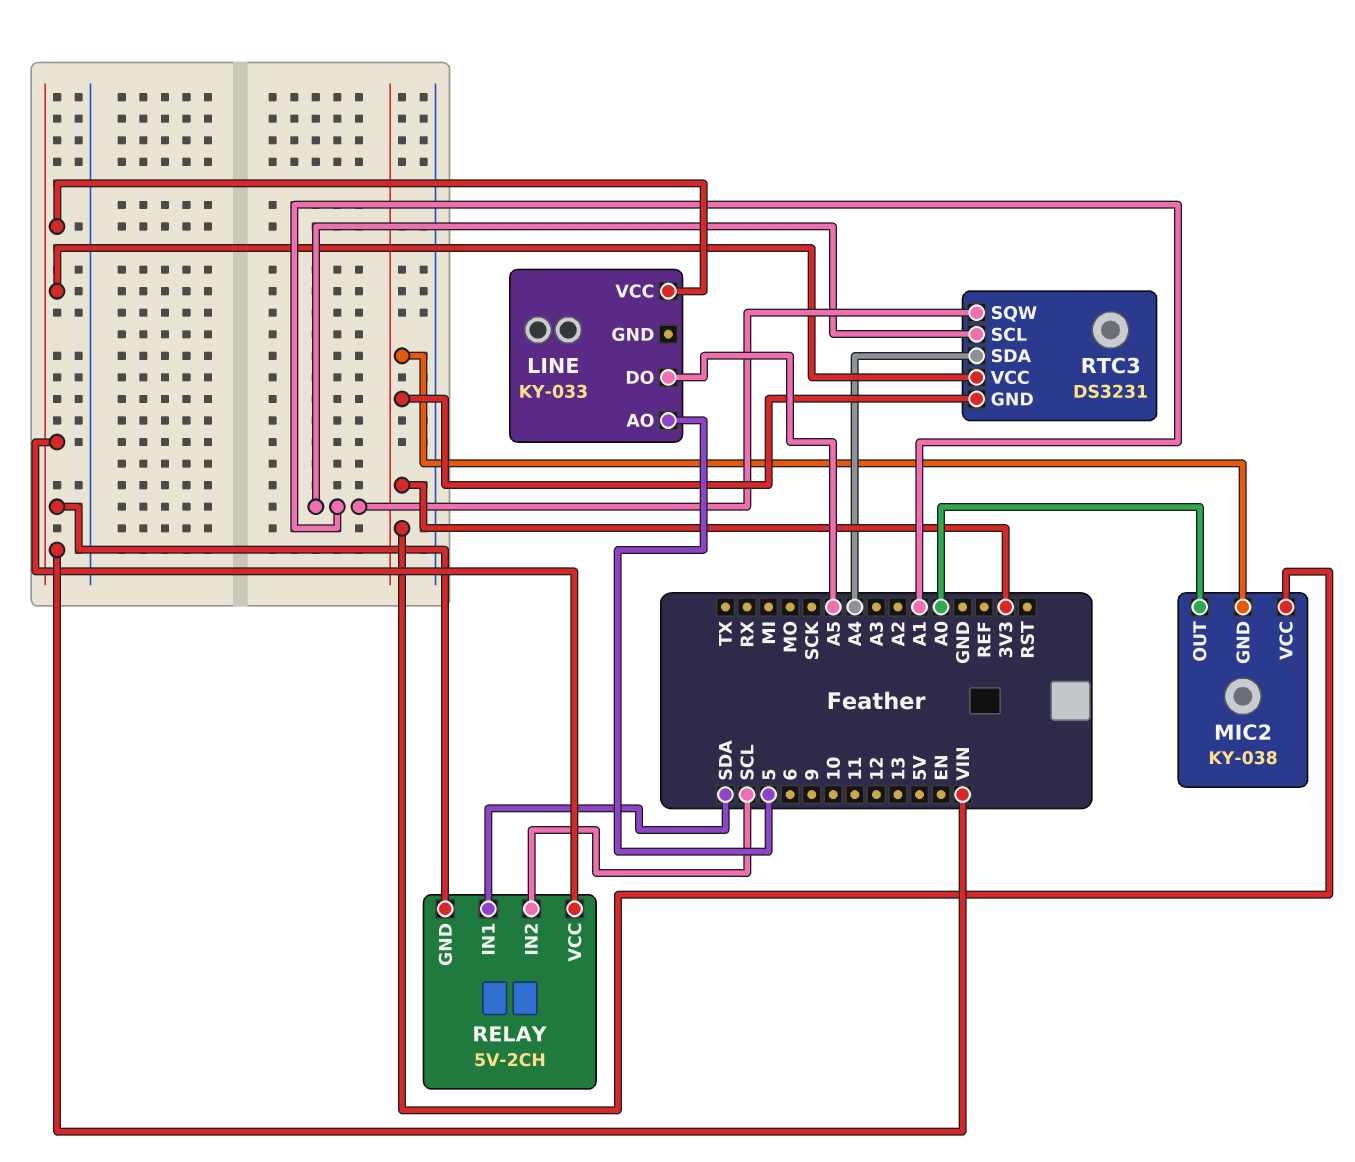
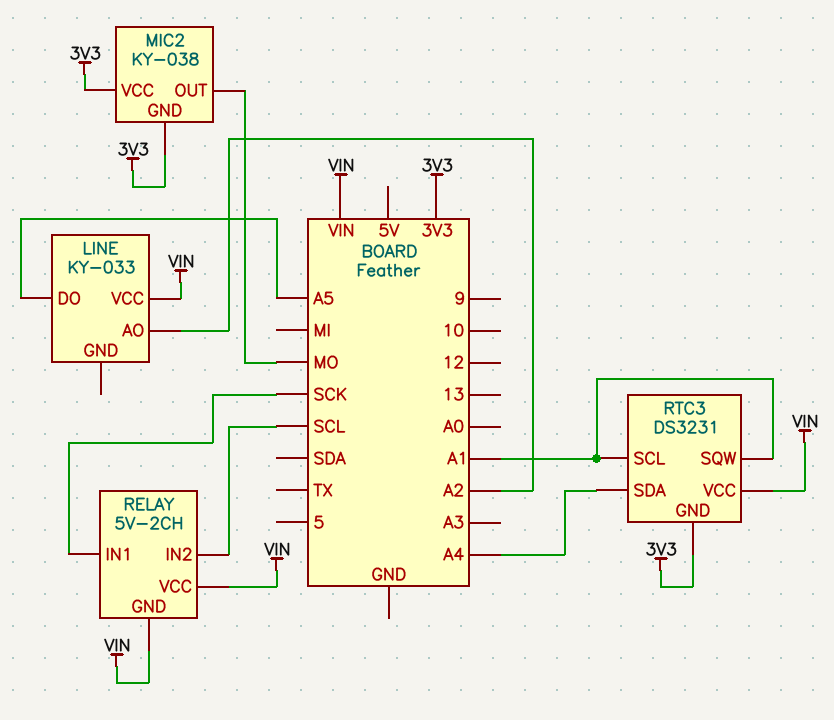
LINE pin AO: 5 -> A2
MIC2 pin OUT: A0 -> MO
RELAY pin IN1: SDA -> SCK

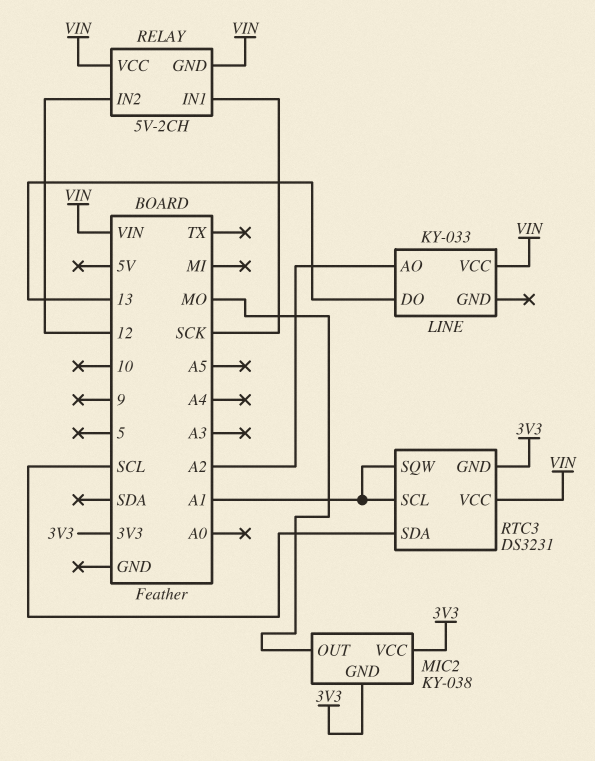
LINE pin DO: A5 -> 13
RELAY pin IN2: SCL -> 12
RTC3 pin SDA: A4 -> SCL

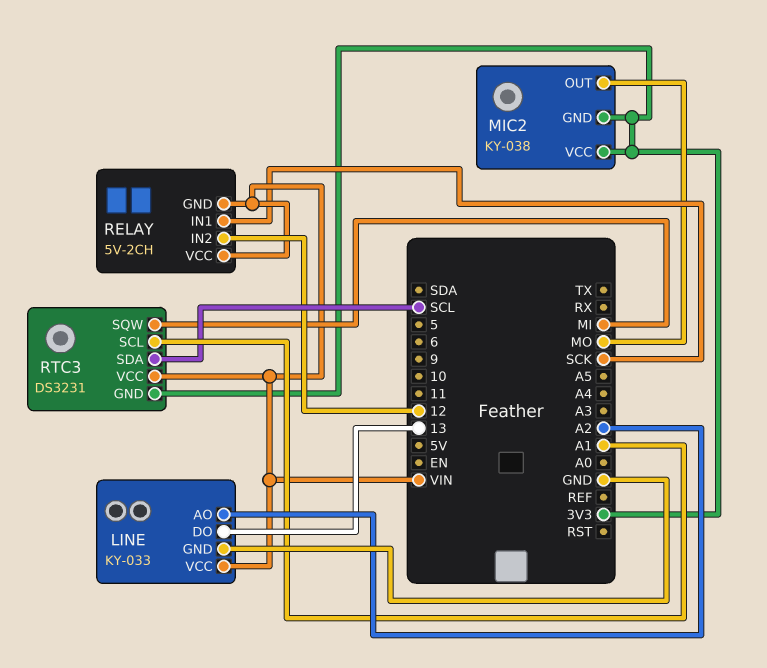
LINE pin GND: none -> GND
RTC3 pin SQW: A1 -> MI

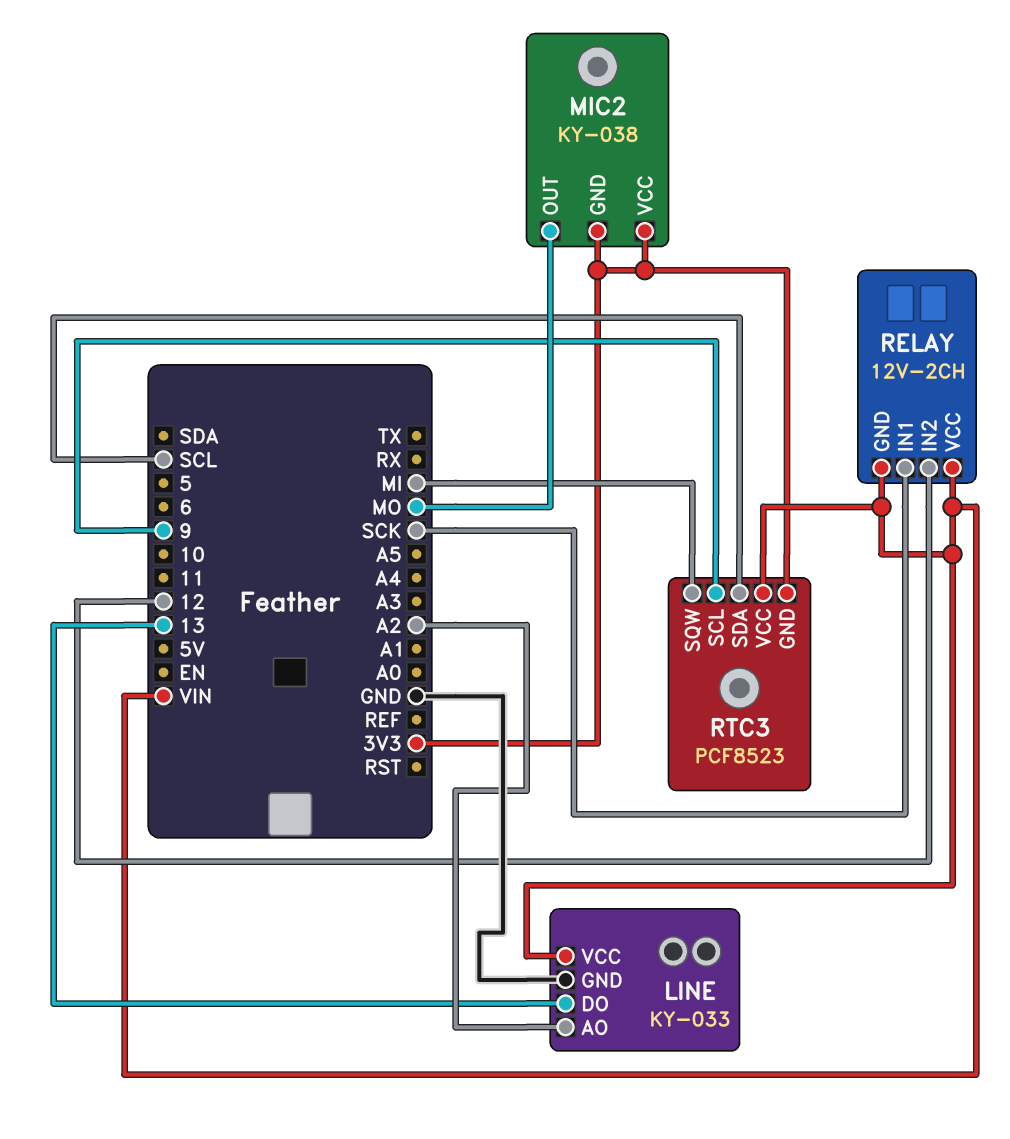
RELAY: 5V-2CH -> 12V-2CH
RTC3: DS3231 -> PCF8523
RTC3 pin SCL: A1 -> 9

